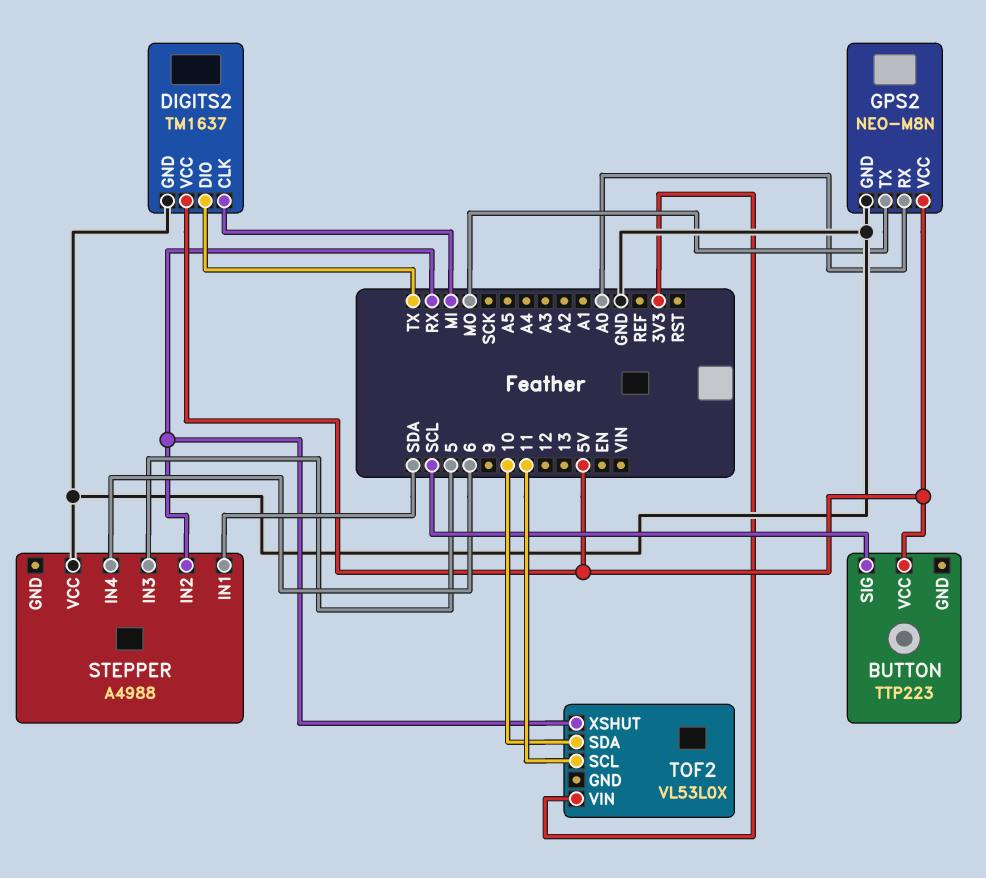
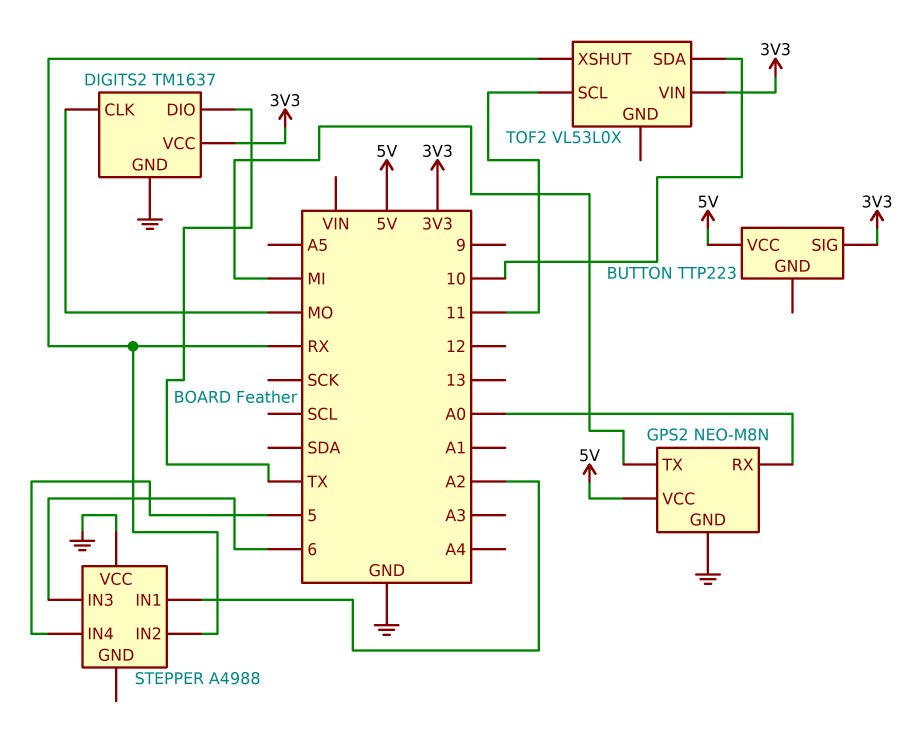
BUTTON pin SIG: SCL -> 3V3
DIGITS2 pin CLK: MI -> MO
DIGITS2 pin VCC: 5V -> 3V3
GPS2 pin TX: MO -> MI
STEPPER pin IN1: SDA -> A2
STEPPER pin IN3: 5 -> 6
STEPPER pin IN4: 6 -> 5

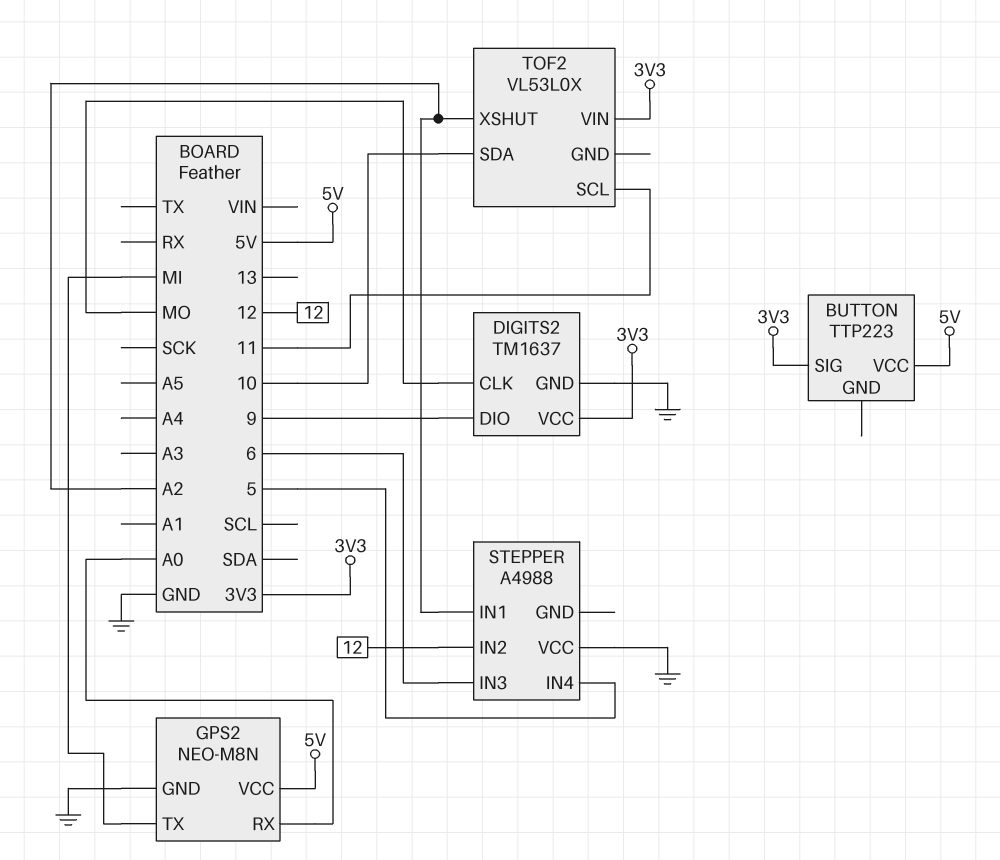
DIGITS2 pin DIO: TX -> 9
STEPPER pin IN2: RX -> 12
TOF2 pin XSHUT: RX -> A2

